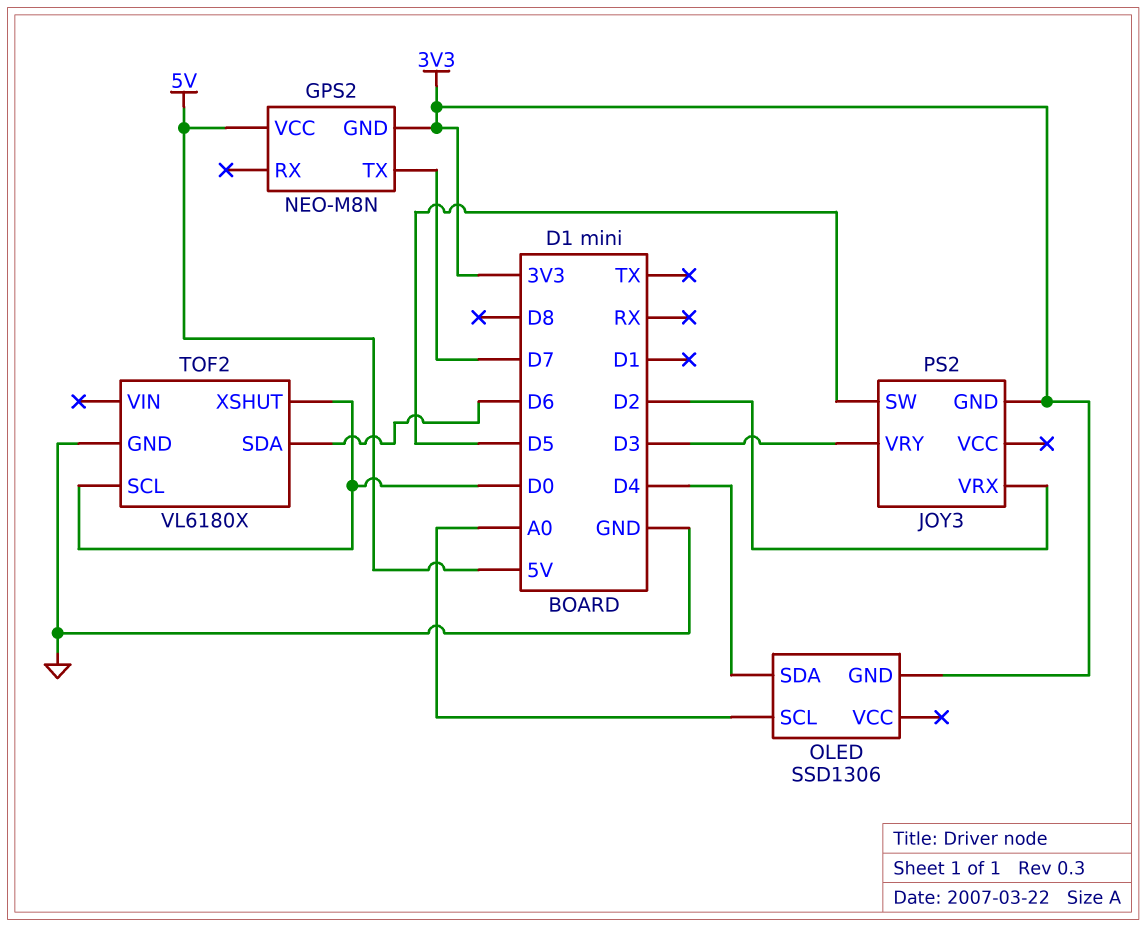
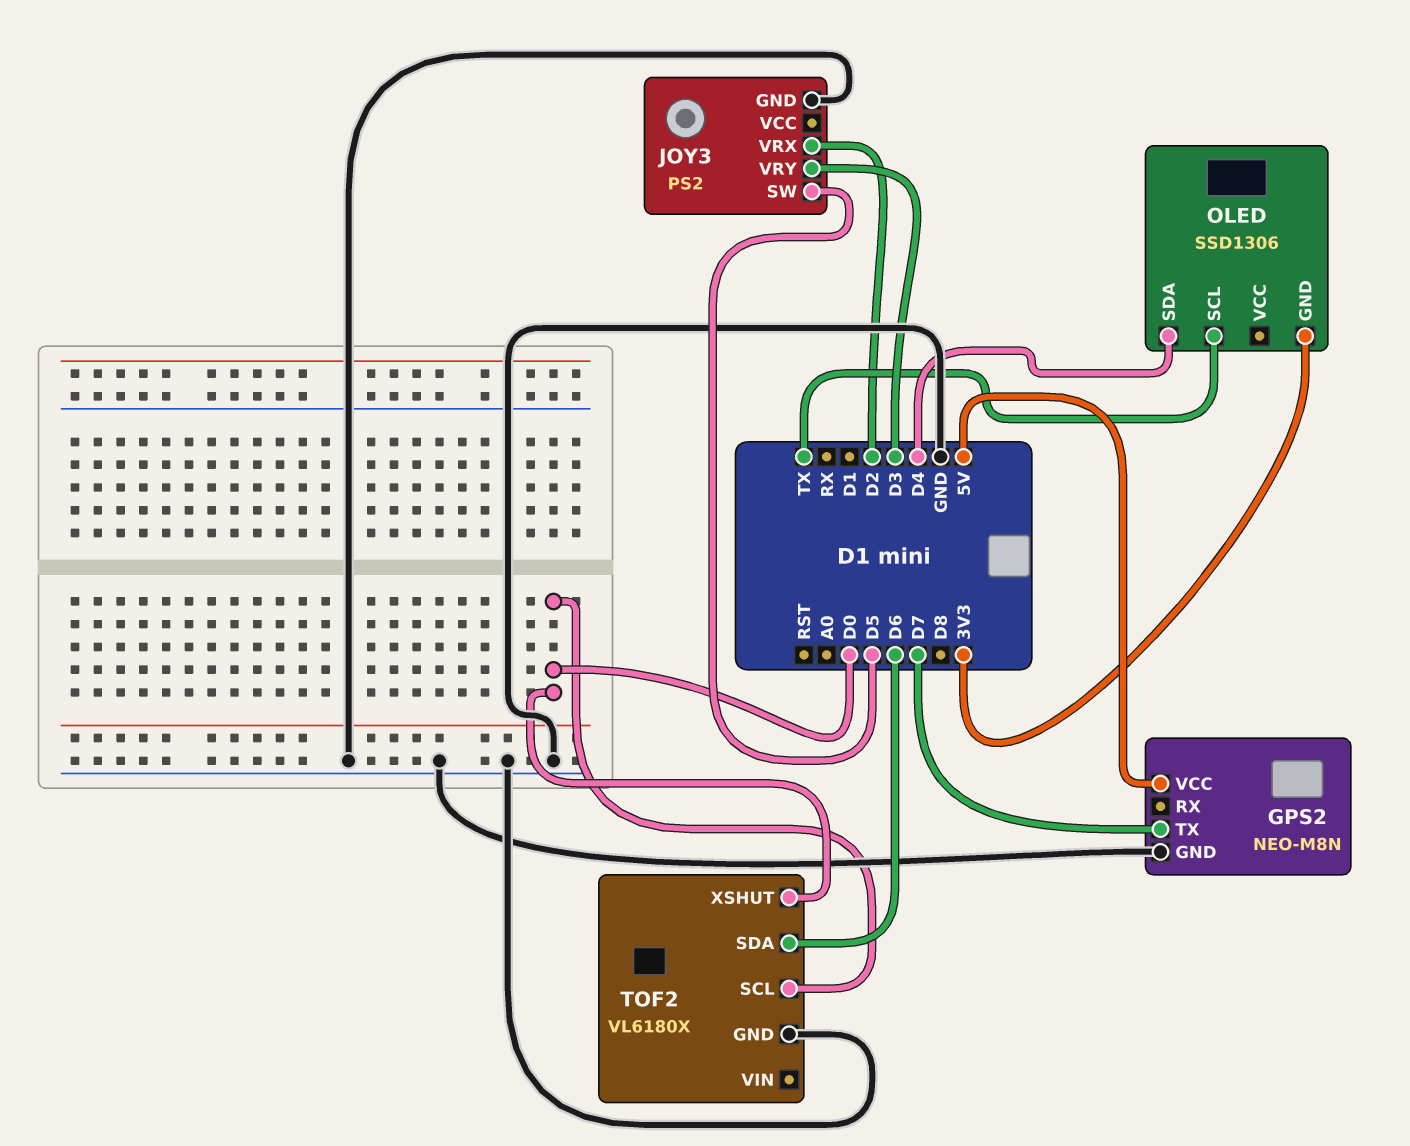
GPS2 pin GND: 3V3 -> GND
JOY3 pin GND: 3V3 -> GND
OLED pin SCL: A0 -> TX

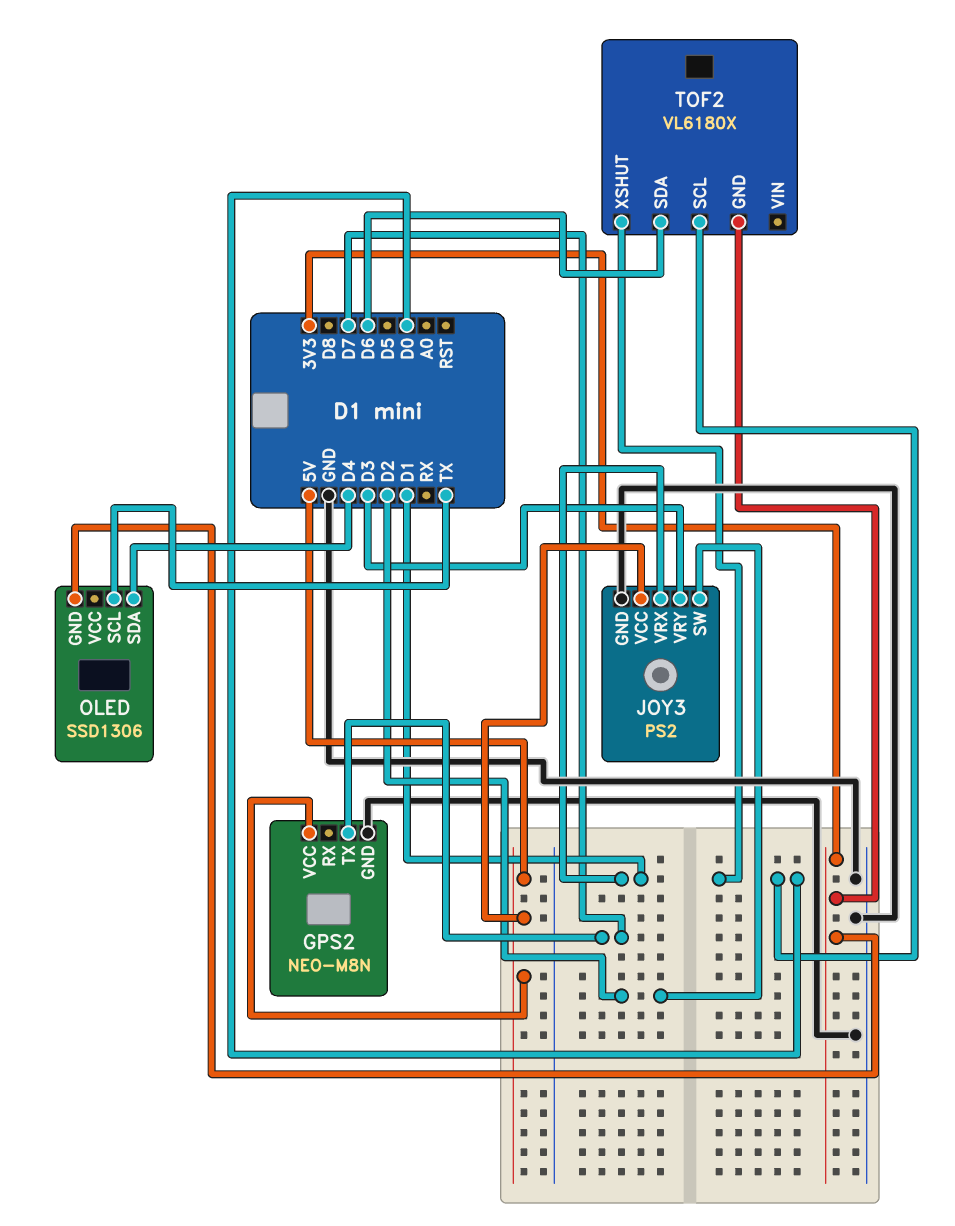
JOY3 pin SW: D5 -> D2
JOY3 pin VCC: none -> 5V
JOY3 pin VRX: D2 -> D1
TOF2 pin GND: GND -> 3V3

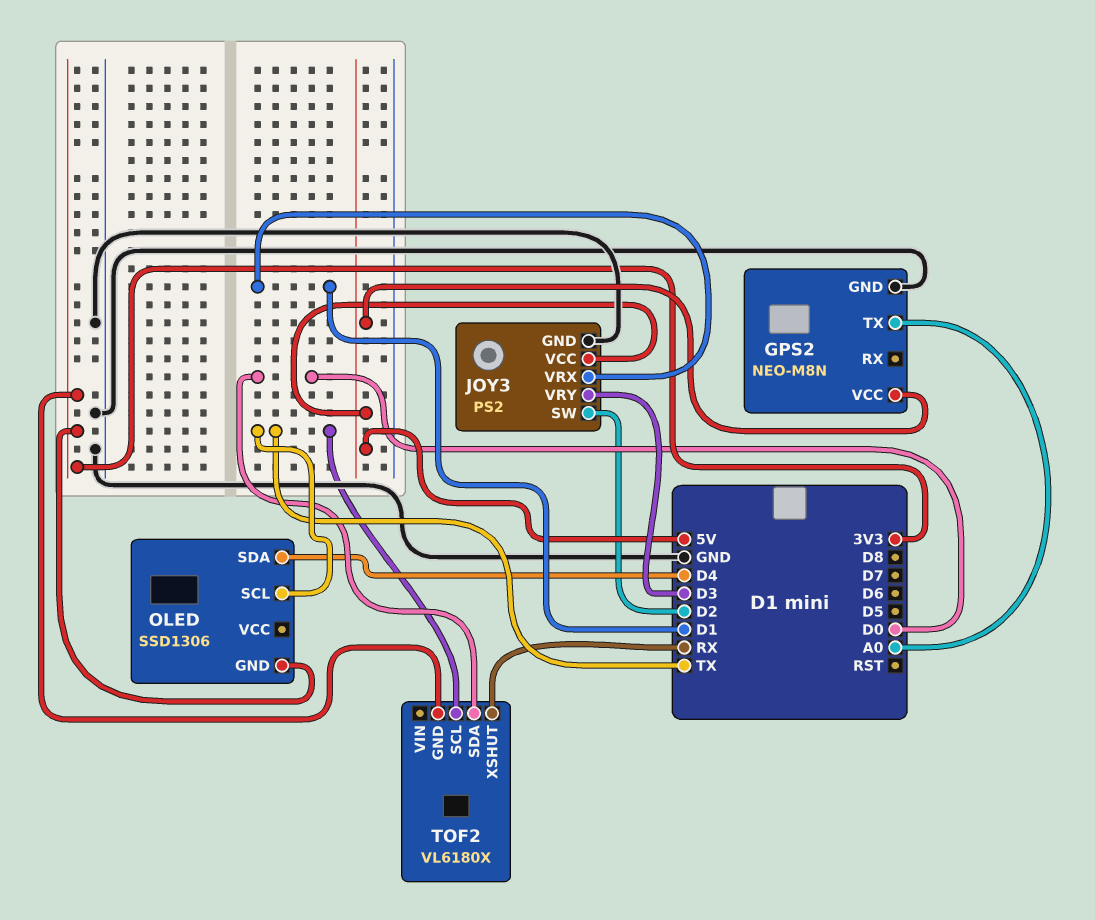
GPS2 pin TX: D7 -> A0
TOF2 pin SCL: D0 -> TX
TOF2 pin SDA: D6 -> D0
TOF2 pin XSHUT: D0 -> RX

